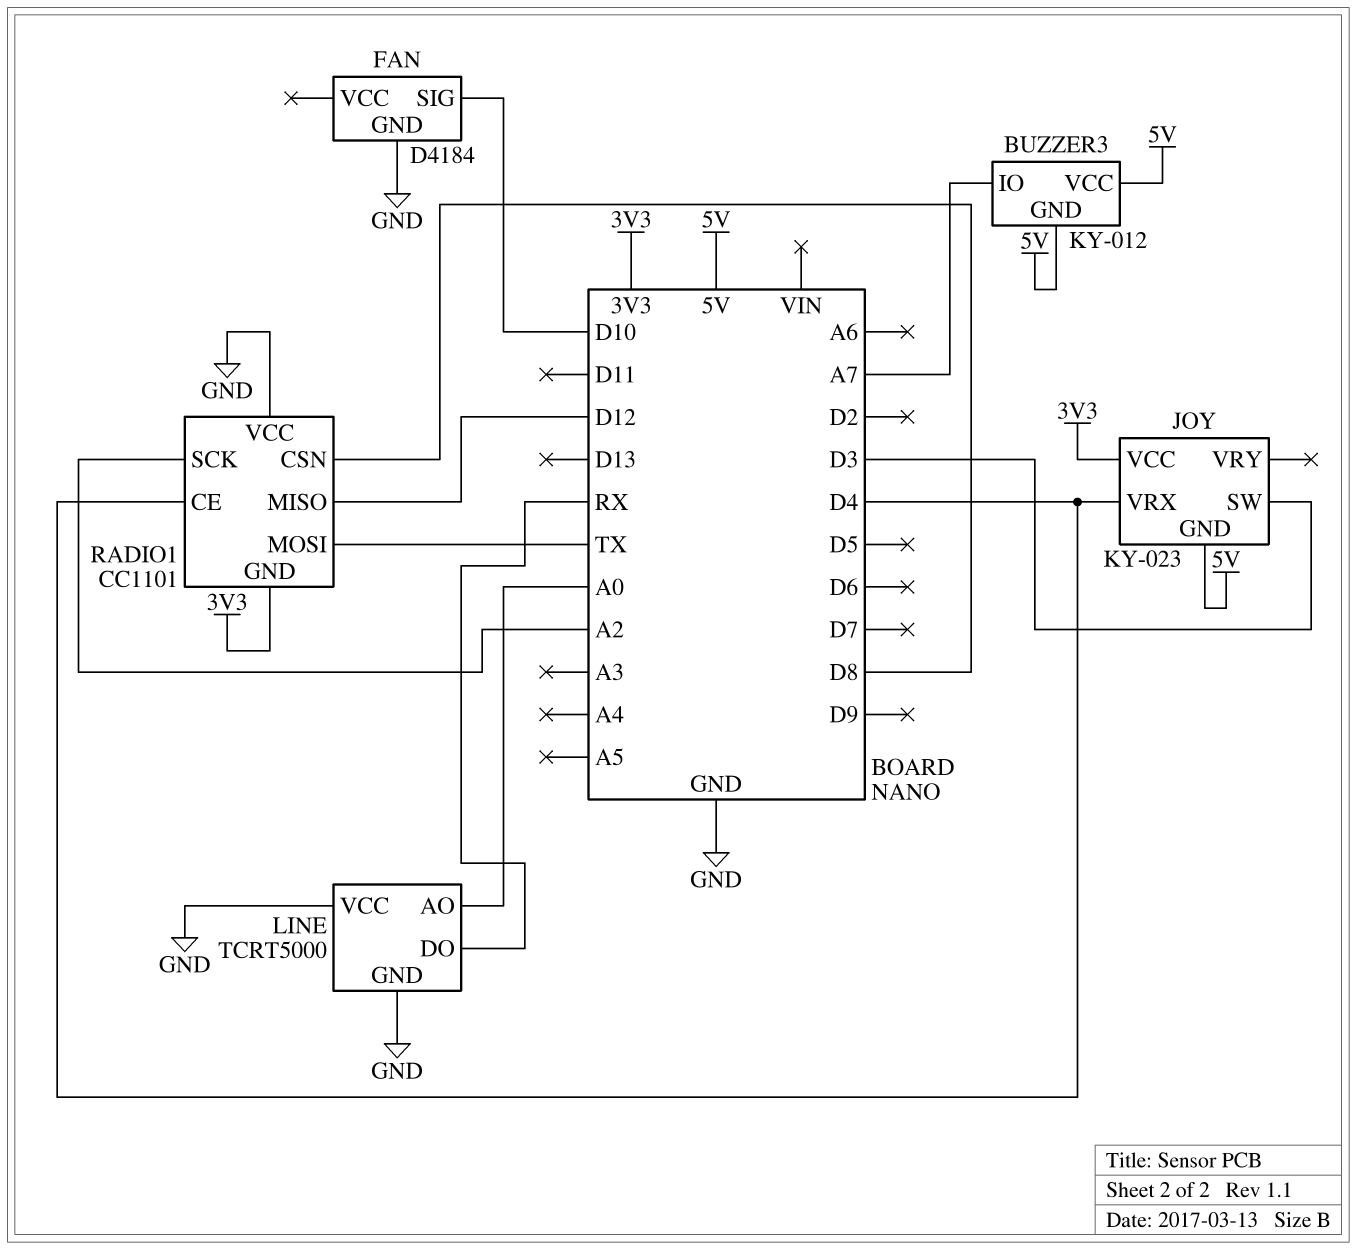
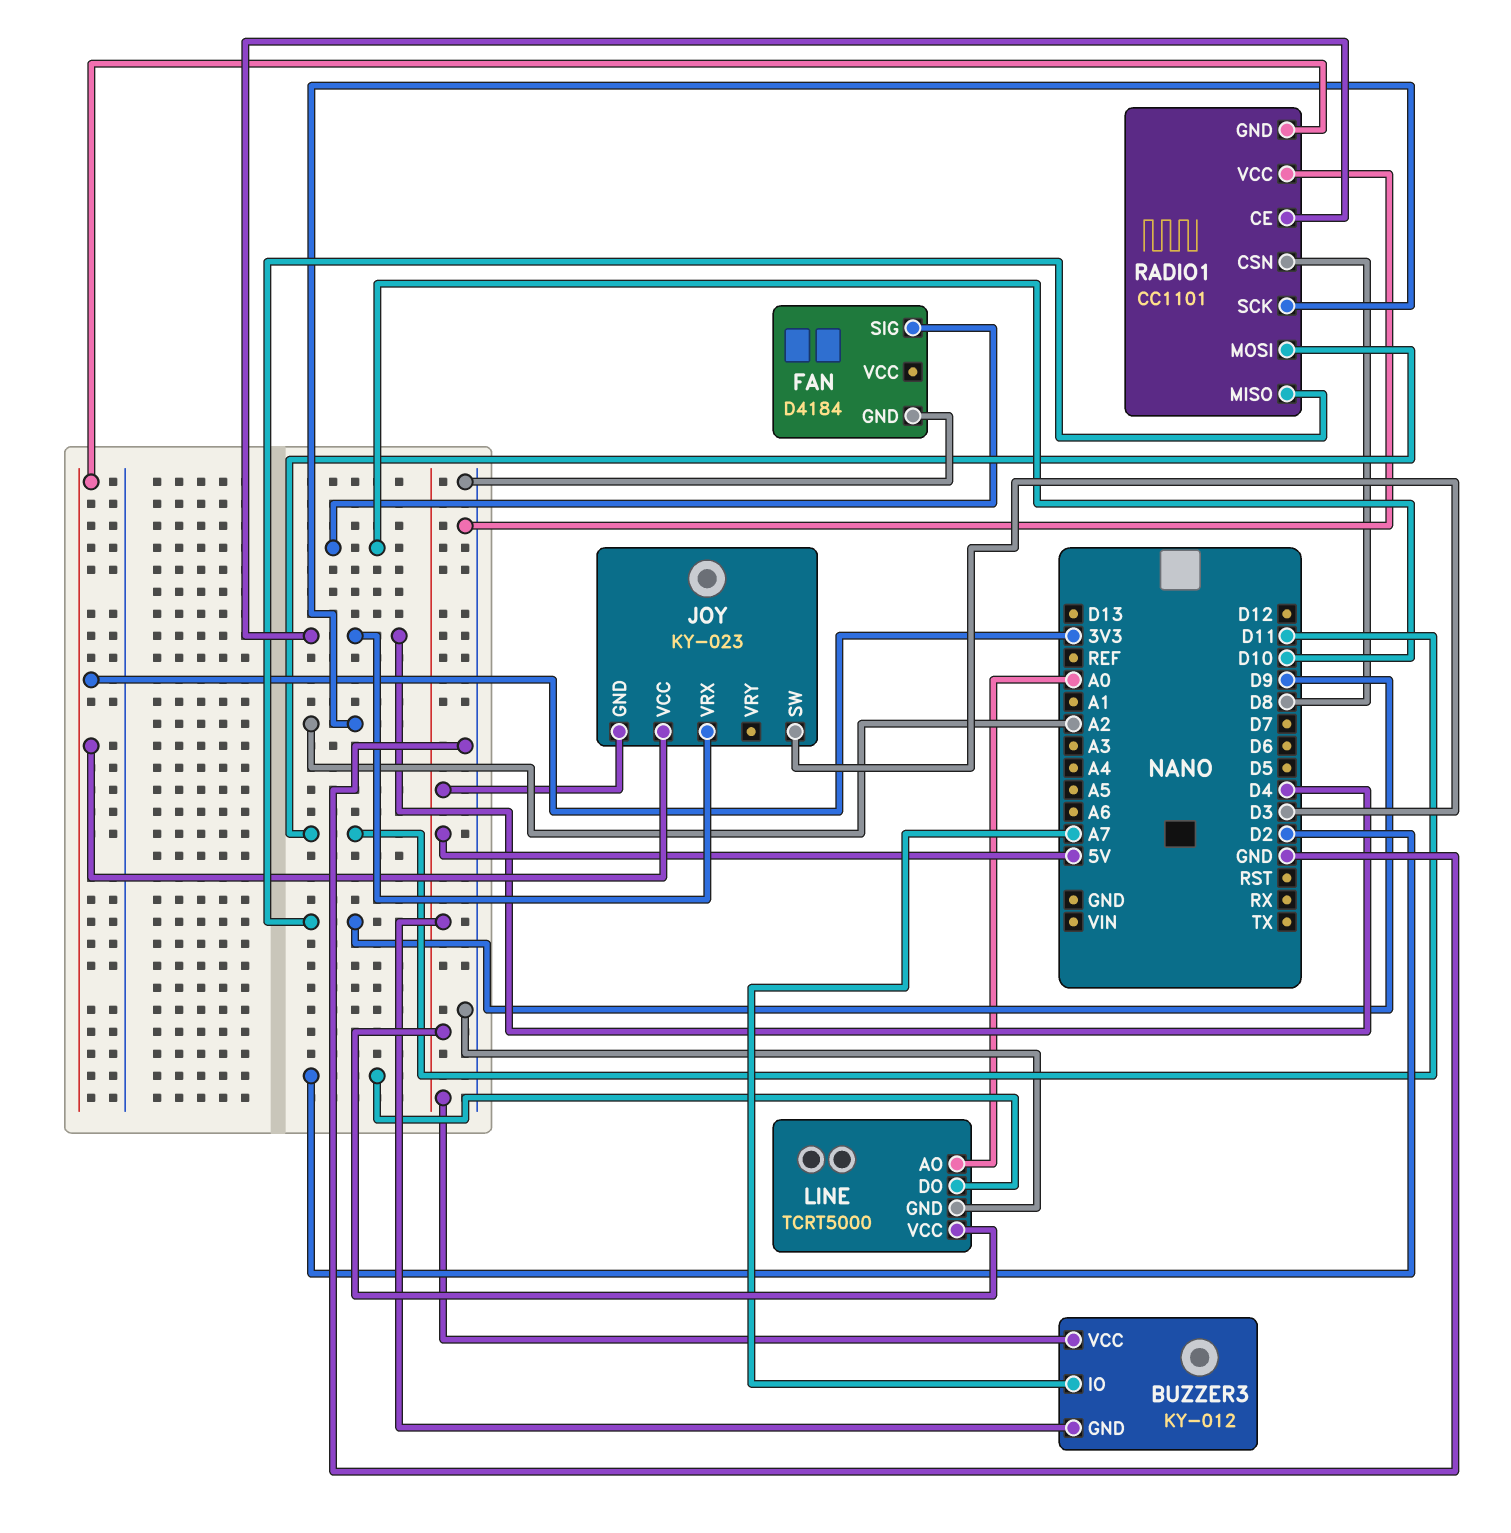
LINE pin DO: RX -> D2
LINE pin VCC: GND -> 5V
RADIO1 pin MISO: D12 -> D9
RADIO1 pin MOSI: TX -> D11

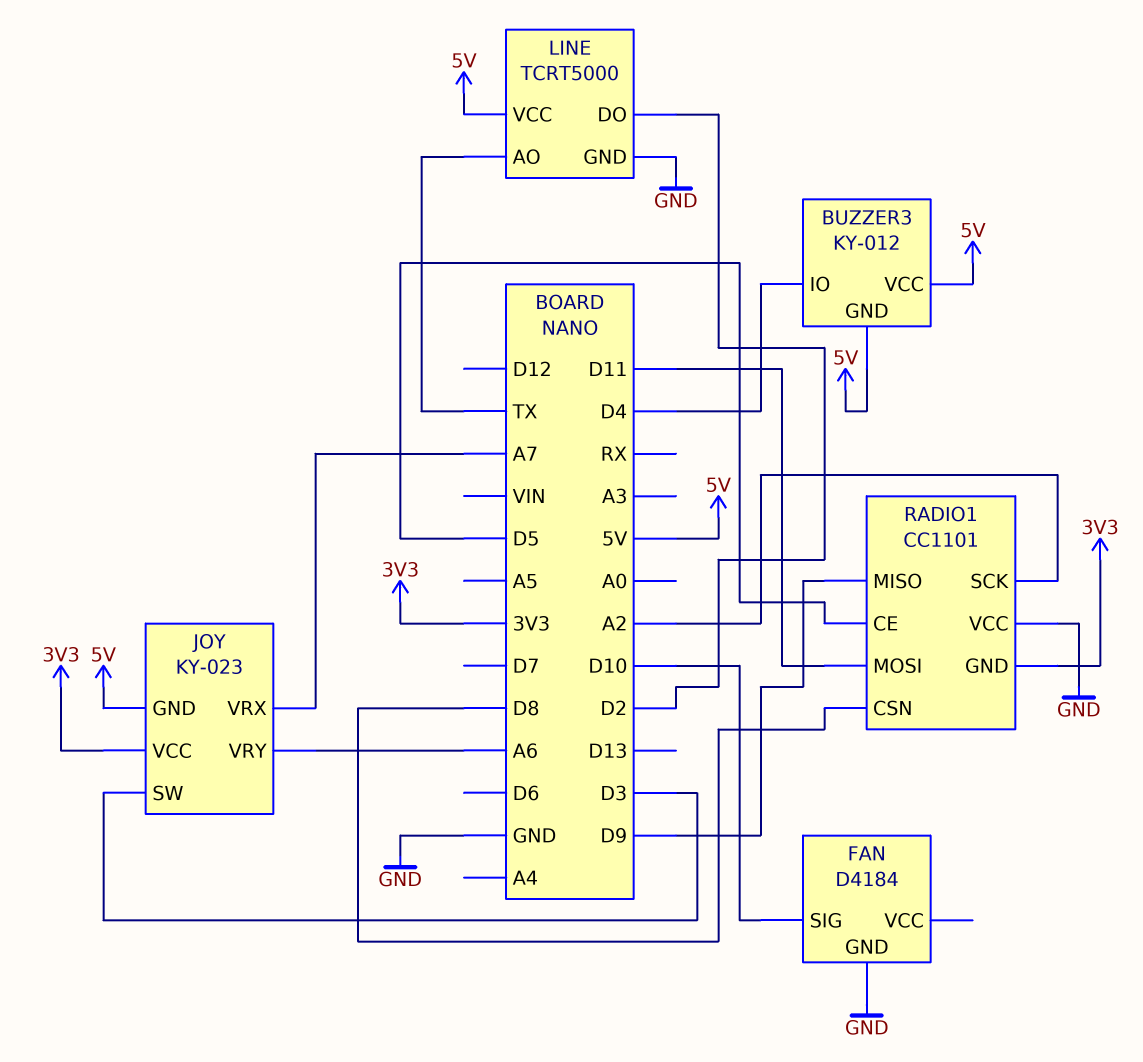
BUZZER3 pin IO: A7 -> D4
JOY pin VRX: D4 -> A7
JOY pin VRY: none -> A6
LINE pin AO: A0 -> TX
RADIO1 pin CE: D4 -> D5

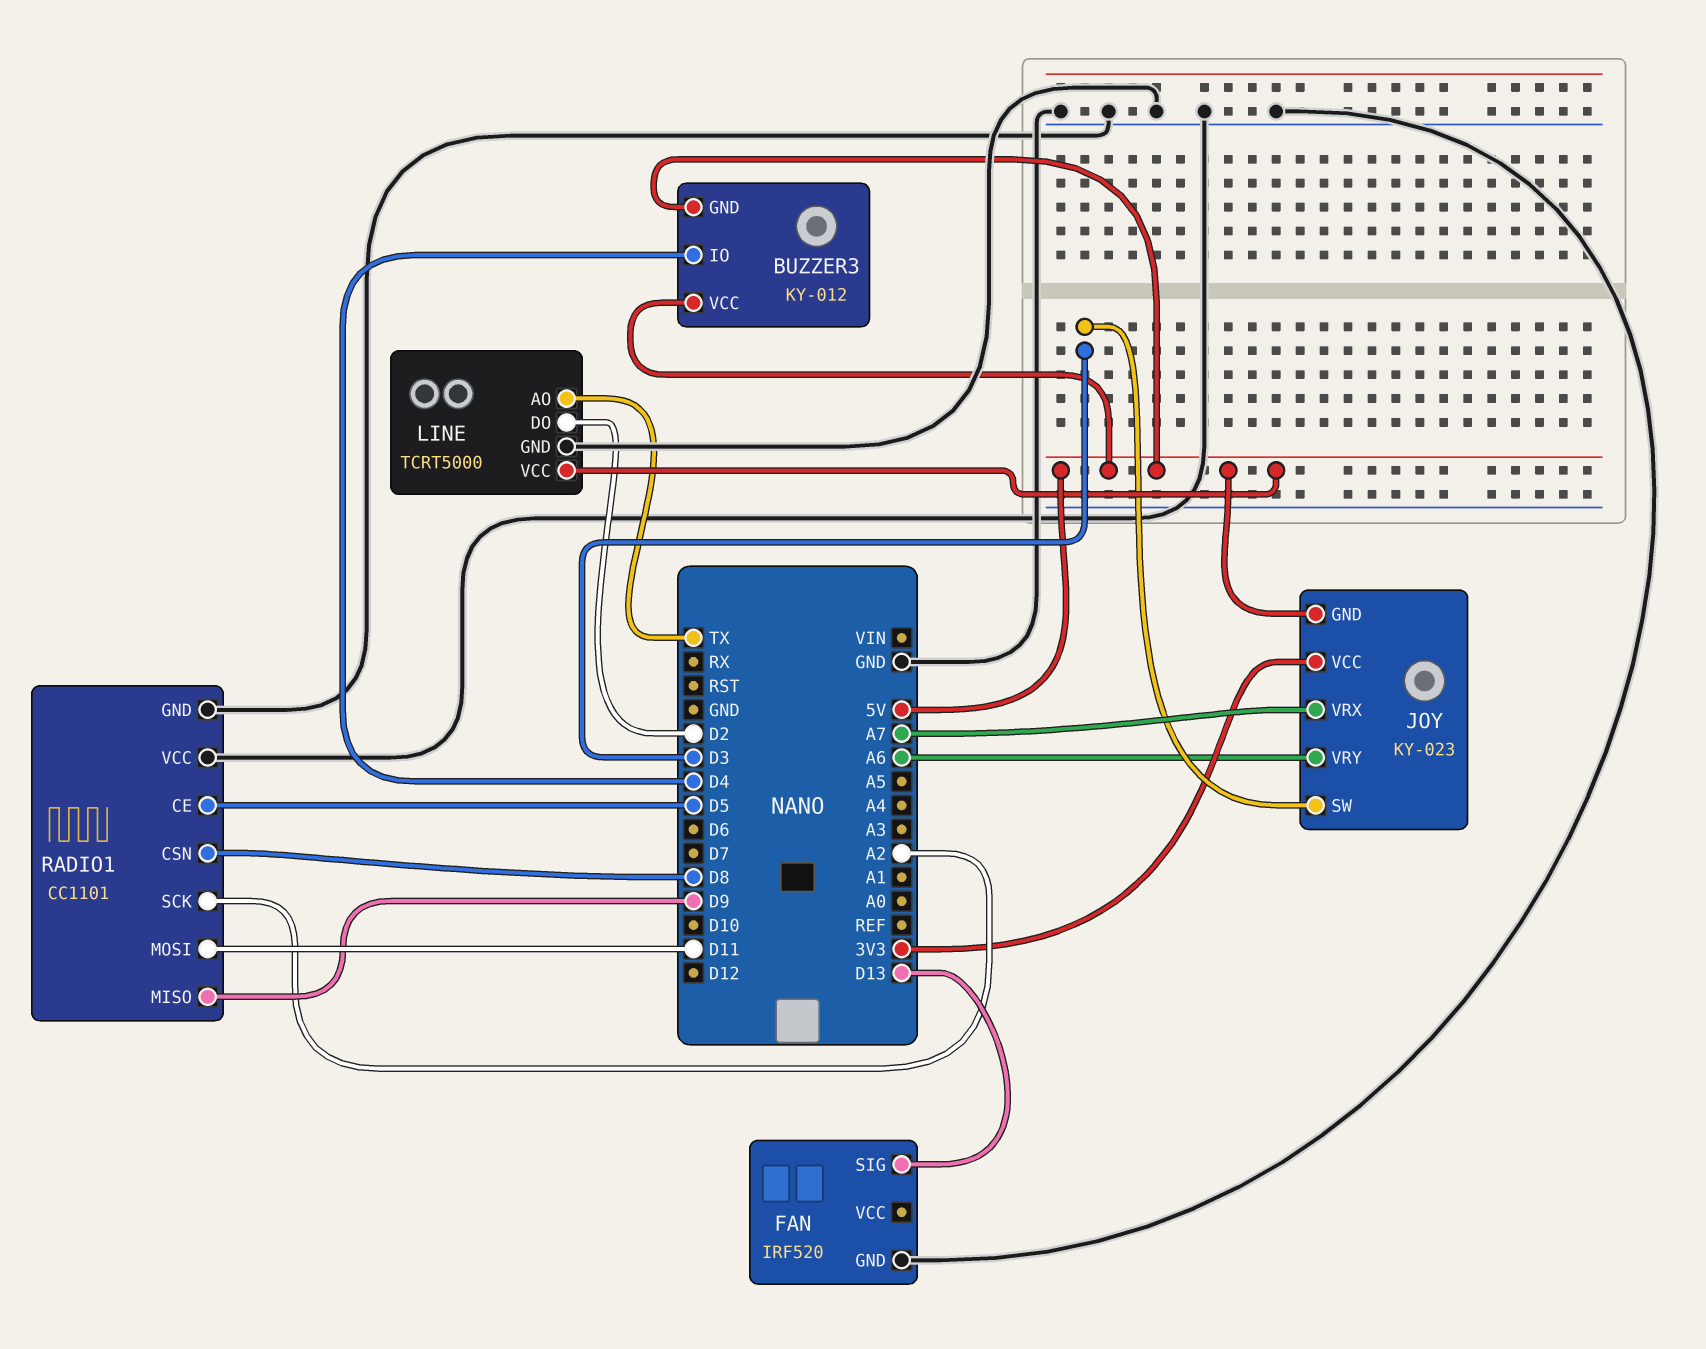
FAN: D4184 -> IRF520
FAN pin SIG: D10 -> D13
RADIO1 pin GND: 3V3 -> GND

